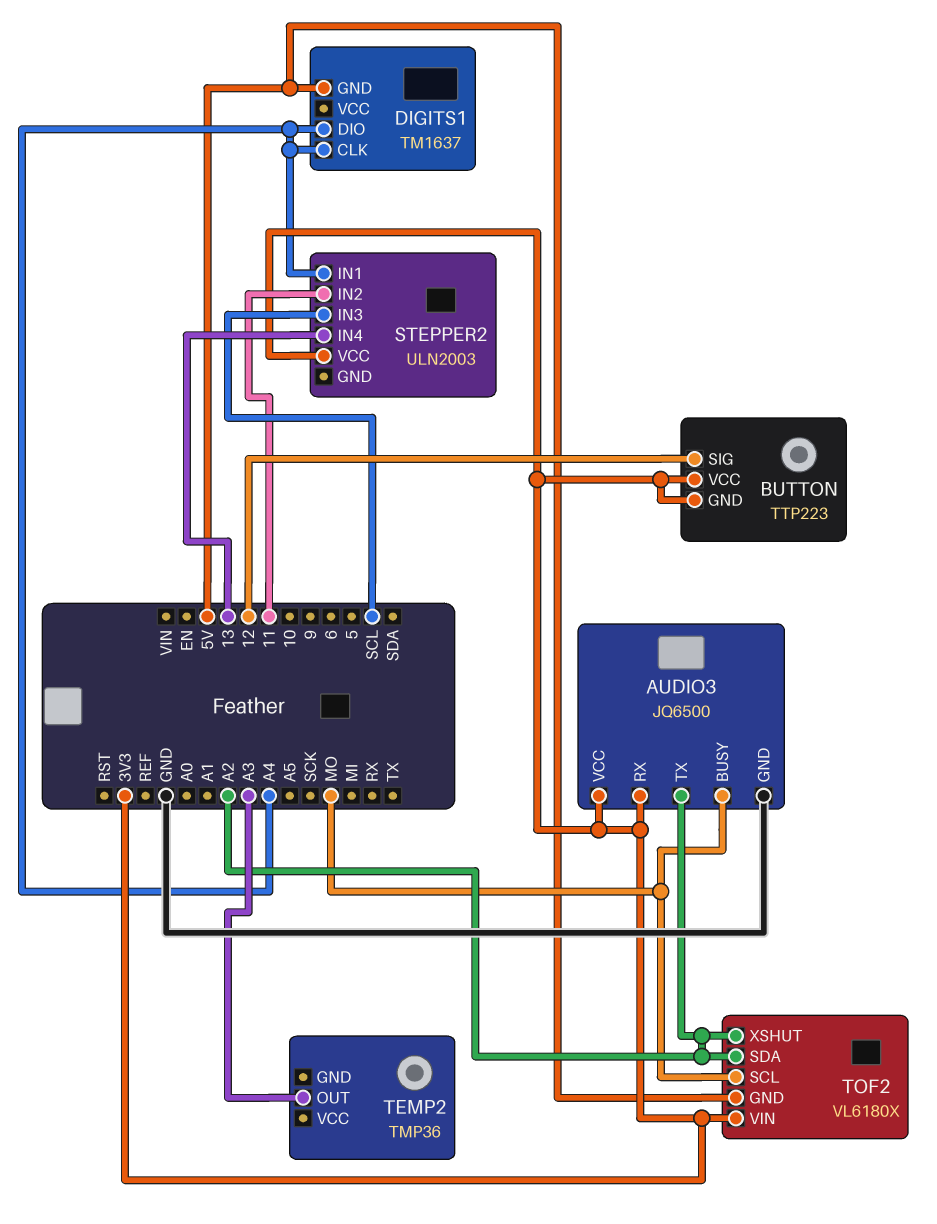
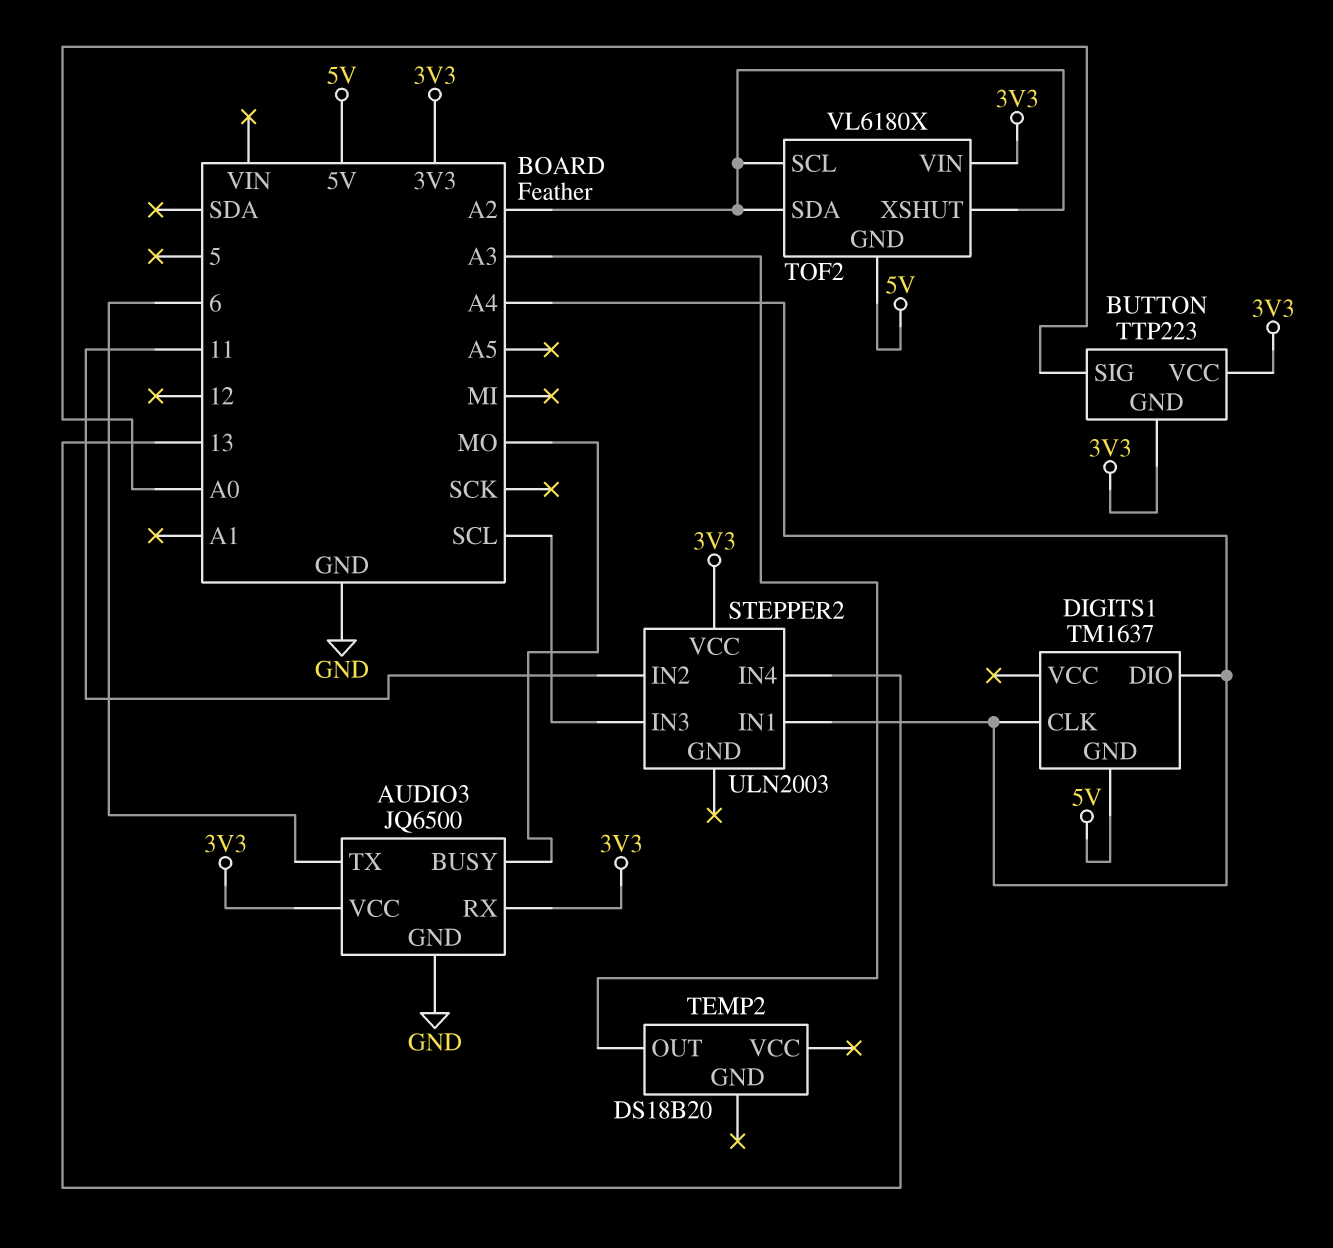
AUDIO3 pin TX: A2 -> 6
BUTTON pin SIG: 12 -> A0
TEMP2: TMP36 -> DS18B20
TOF2 pin SCL: MO -> A2

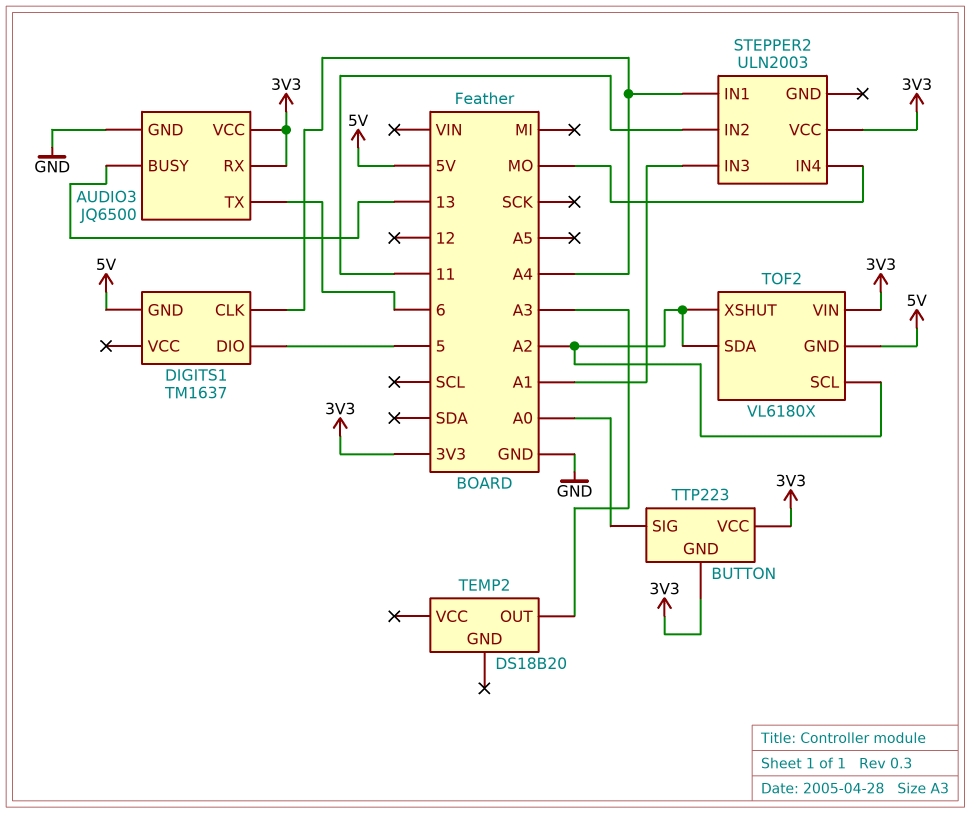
AUDIO3 pin BUSY: MO -> 13
DIGITS1 pin DIO: A4 -> 5
STEPPER2 pin IN3: SCL -> A1
STEPPER2 pin IN4: 13 -> MO

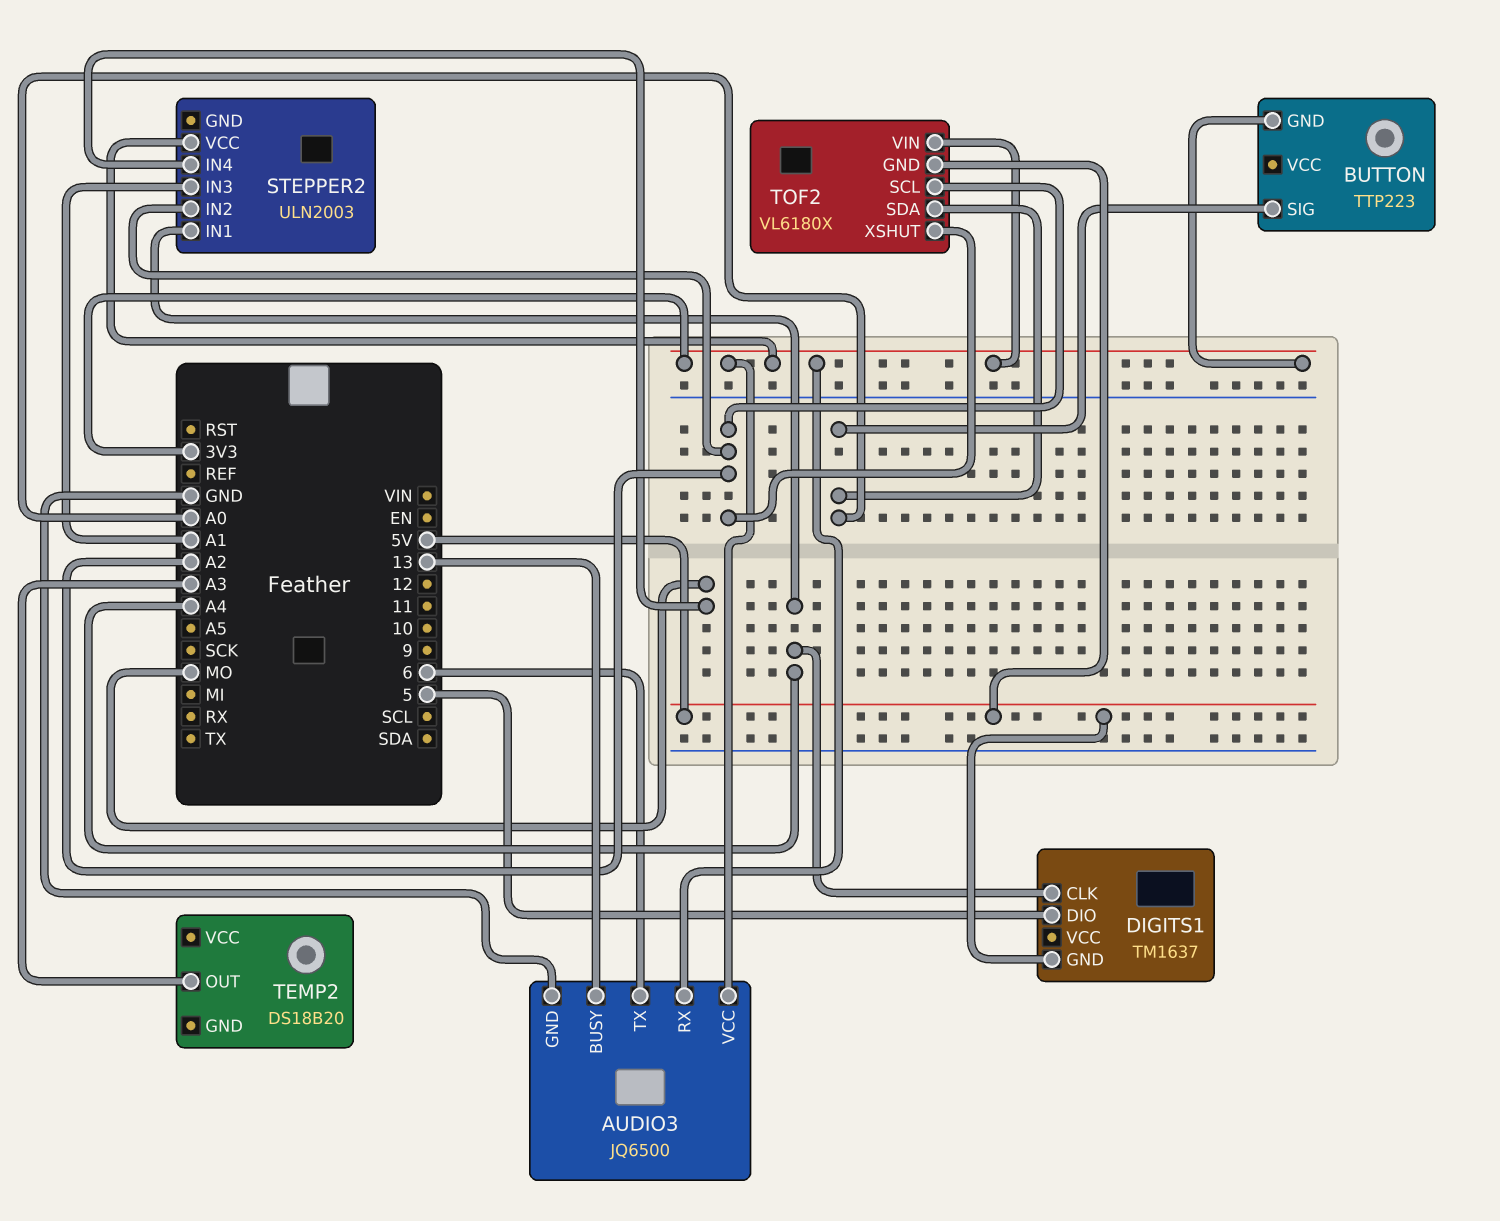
BUTTON pin VCC: 3V3 -> none
STEPPER2 pin IN2: 11 -> A2
TOF2 pin SDA: A2 -> A0

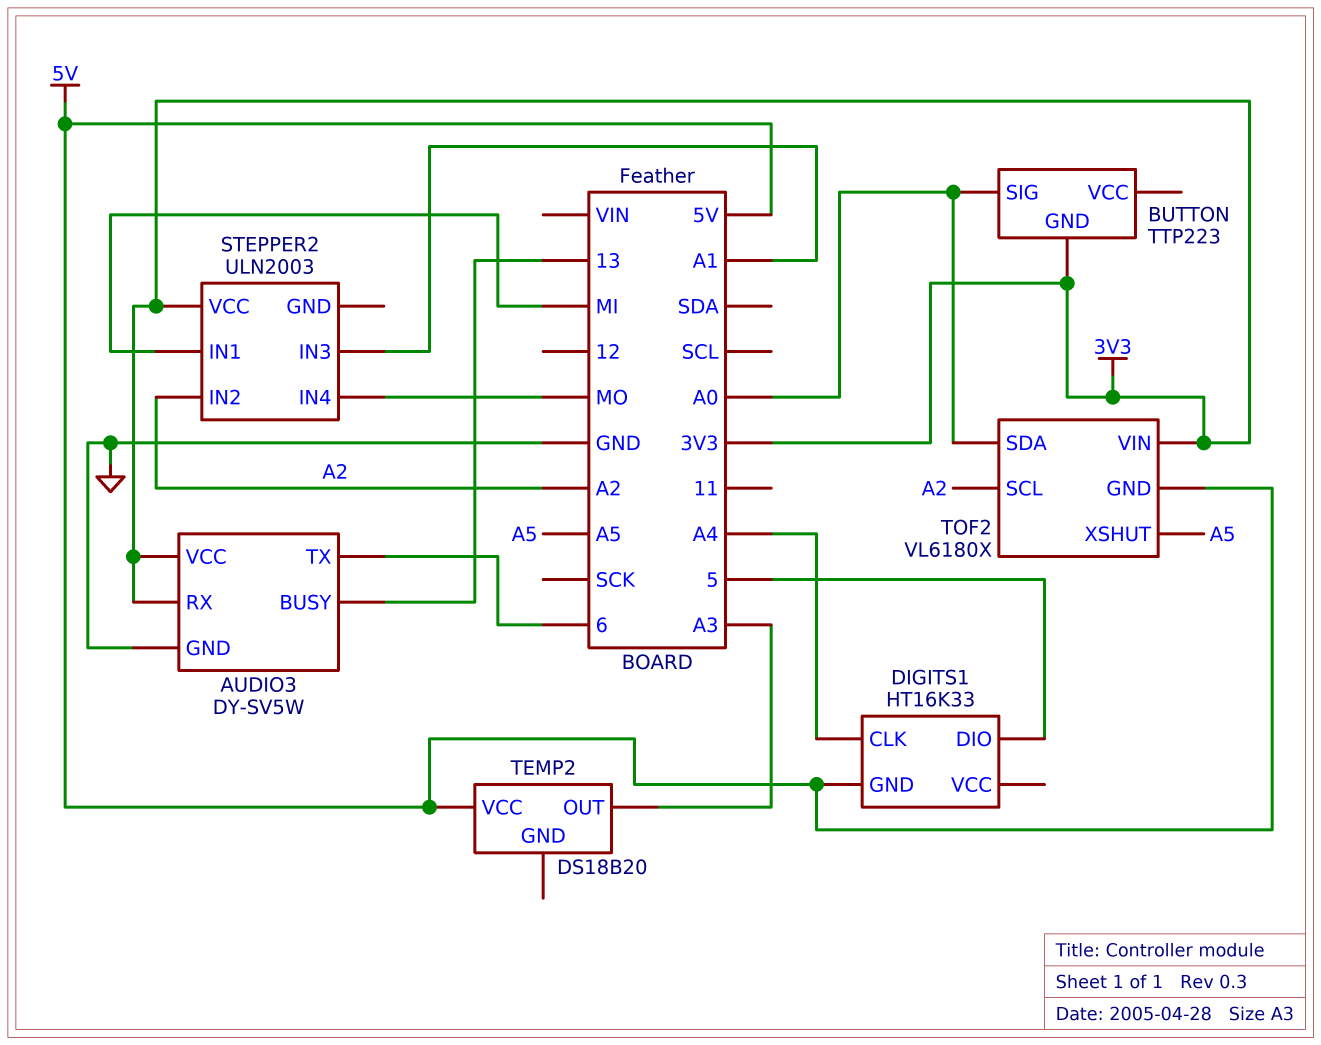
AUDIO3: JQ6500 -> DY-SV5W
DIGITS1: TM1637 -> HT16K33
STEPPER2 pin IN1: A4 -> MI
TEMP2 pin VCC: none -> 5V
TOF2 pin XSHUT: A2 -> A5

